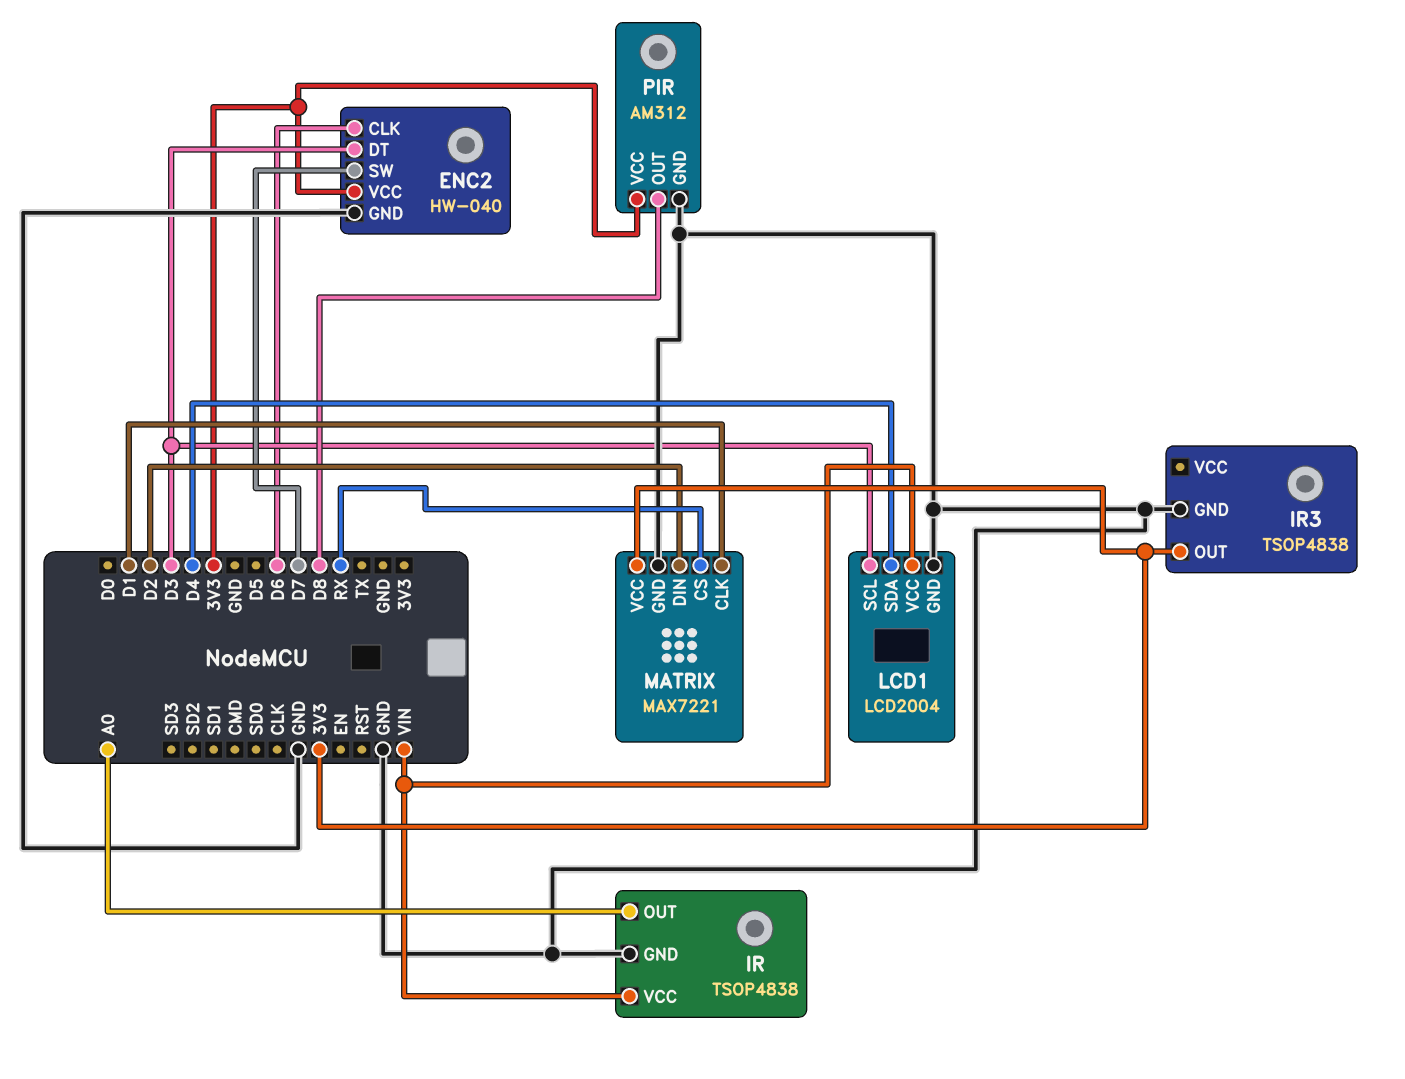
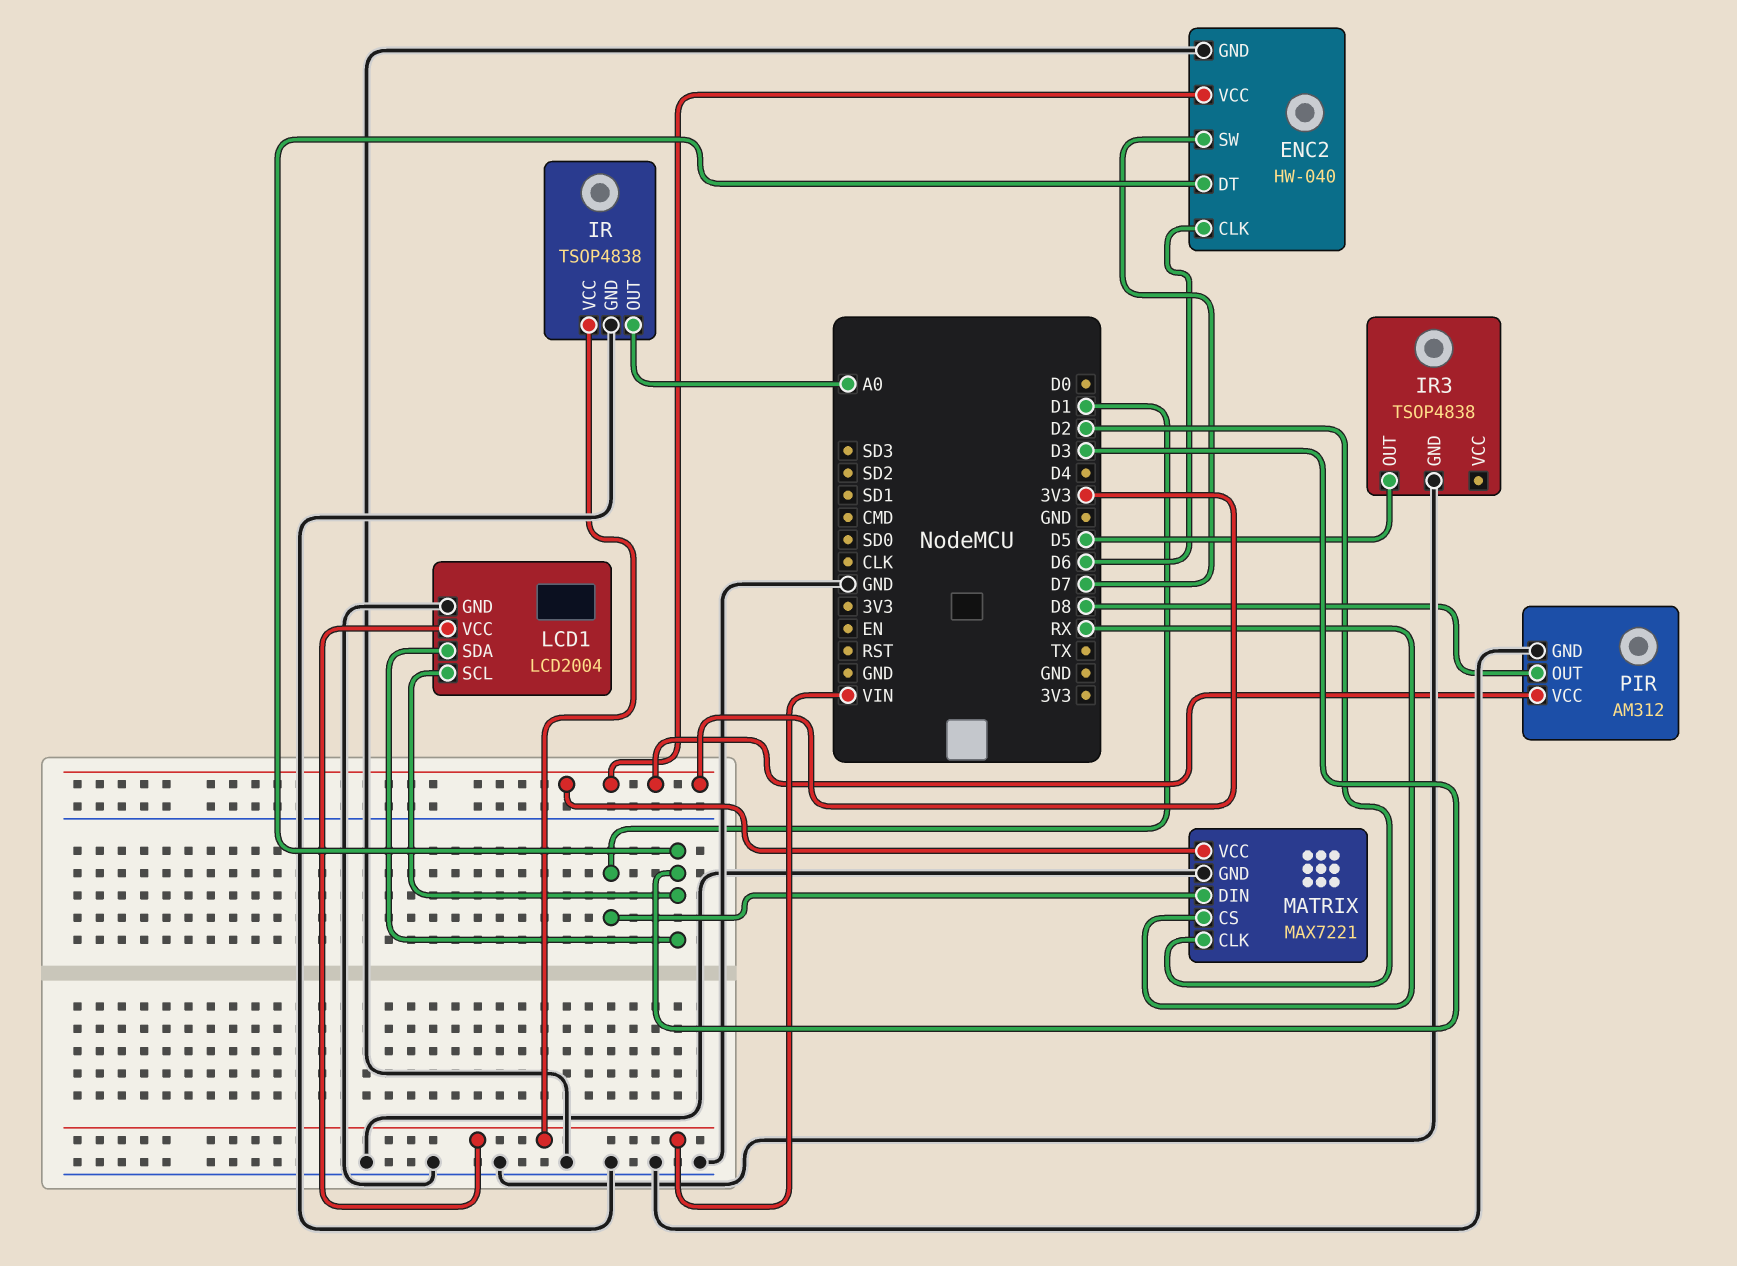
IR3 pin OUT: 3V3 -> D5
LCD1 pin SDA: D4 -> D3
MATRIX pin CLK: D1 -> D2
MATRIX pin DIN: D2 -> D1

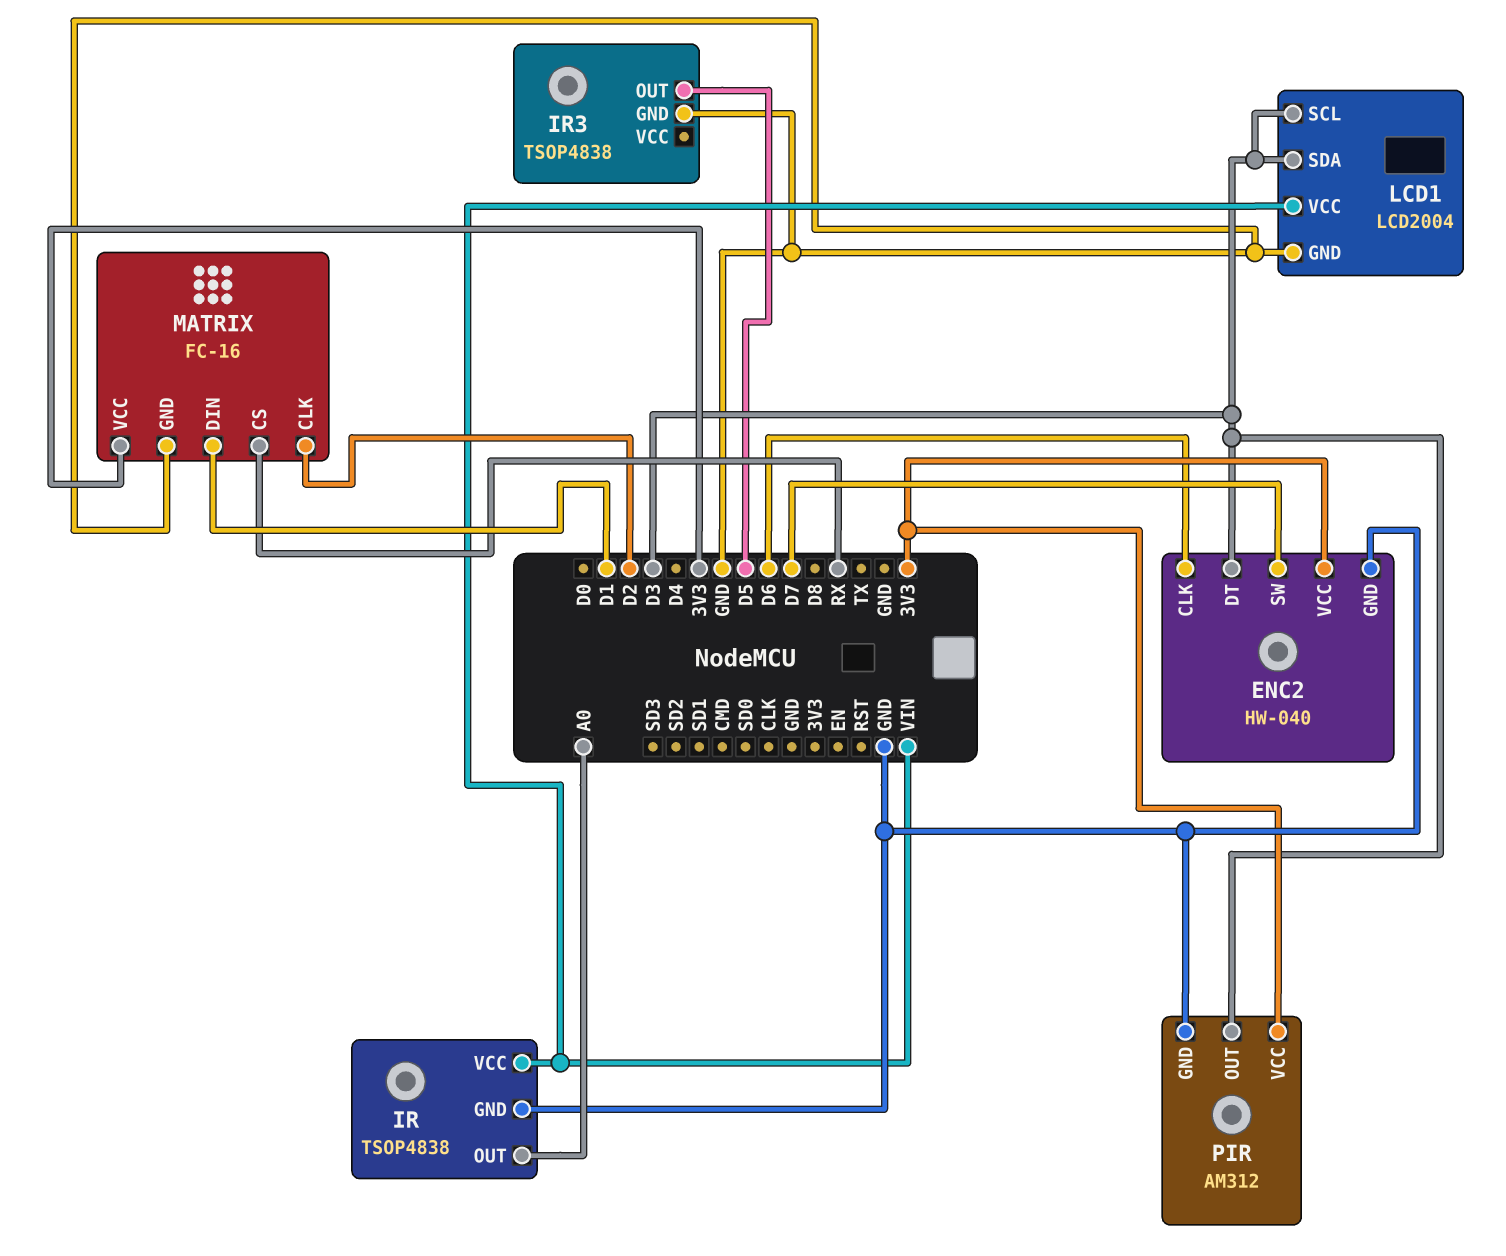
MATRIX: MAX7221 -> FC-16
PIR pin OUT: D8 -> D3

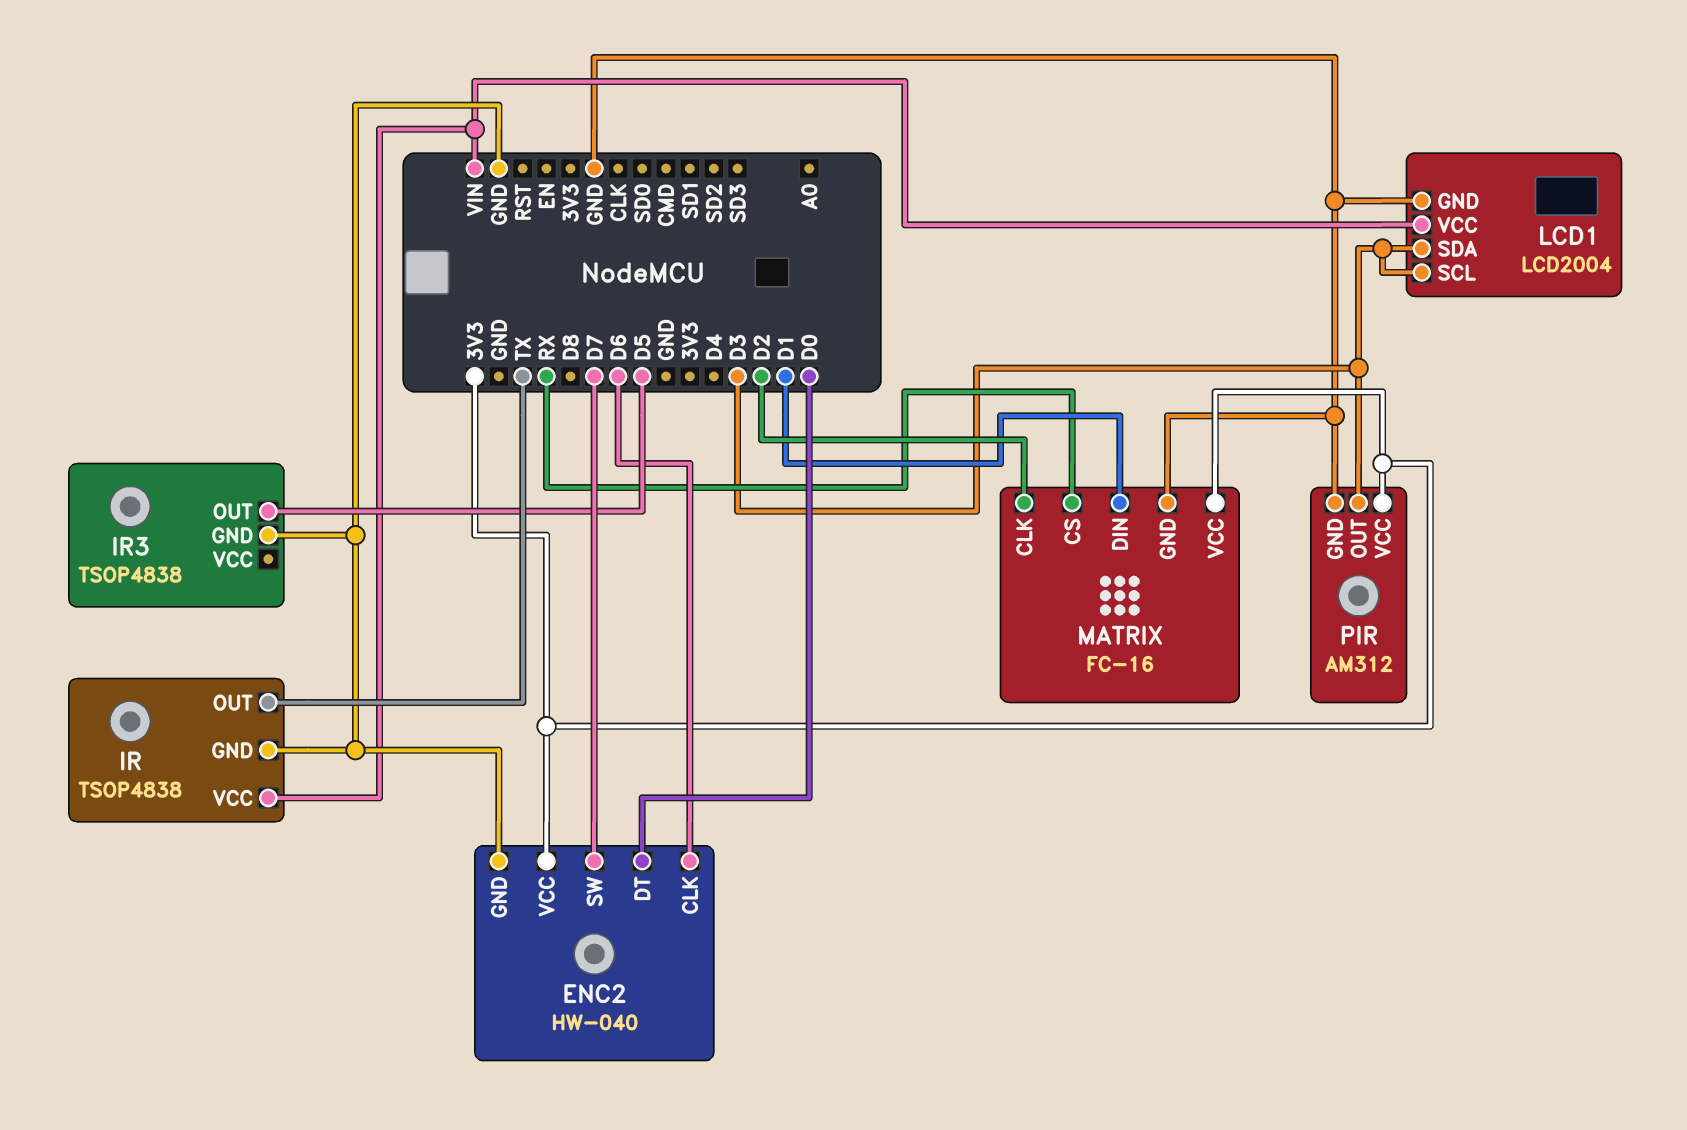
ENC2 pin DT: D3 -> D0
IR pin OUT: A0 -> TX

